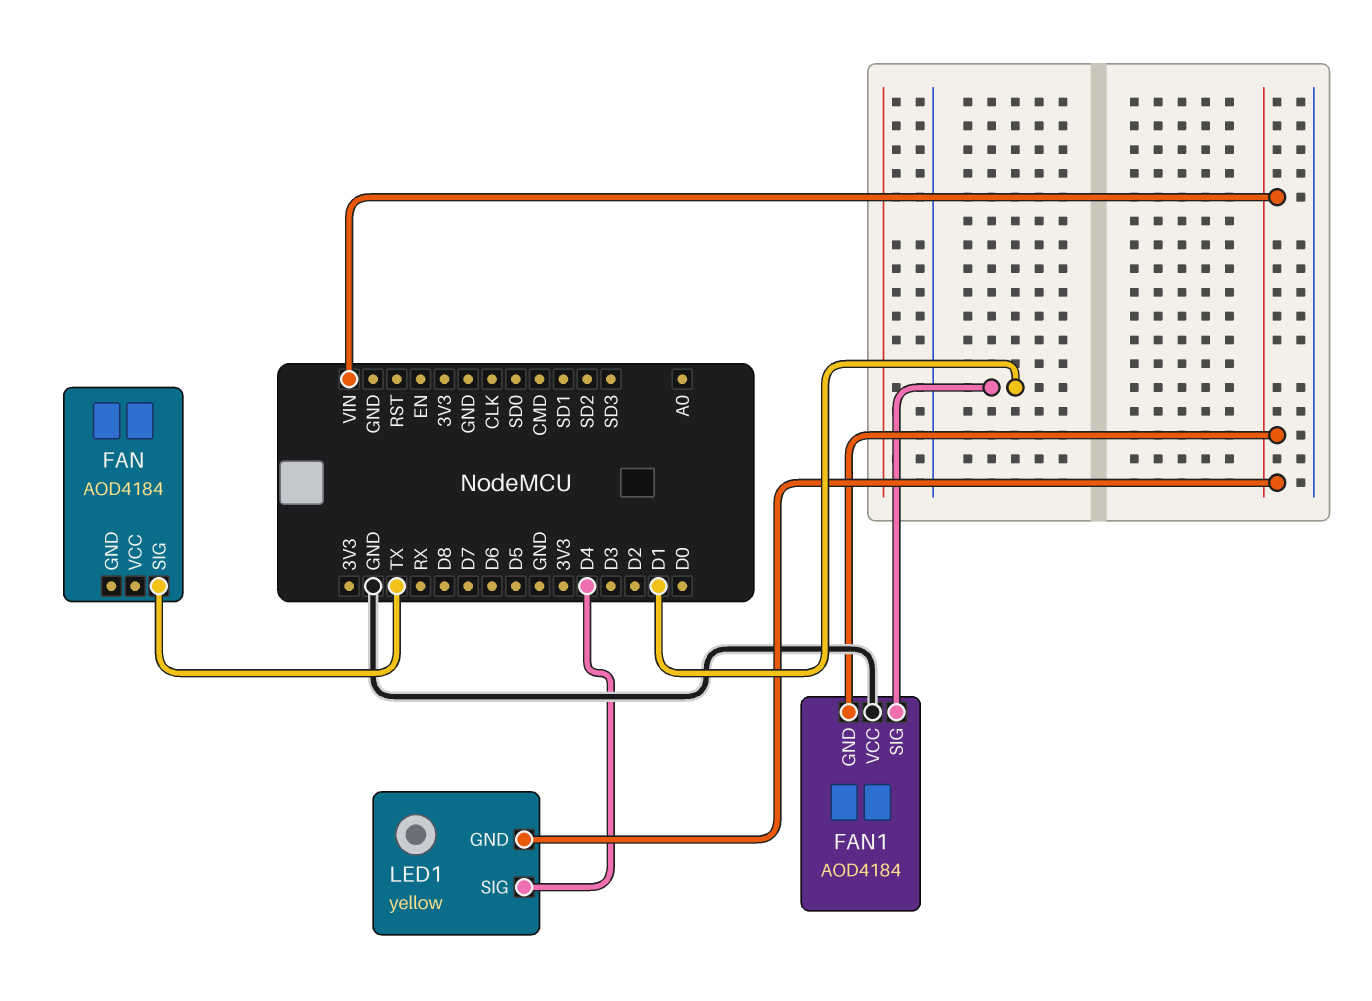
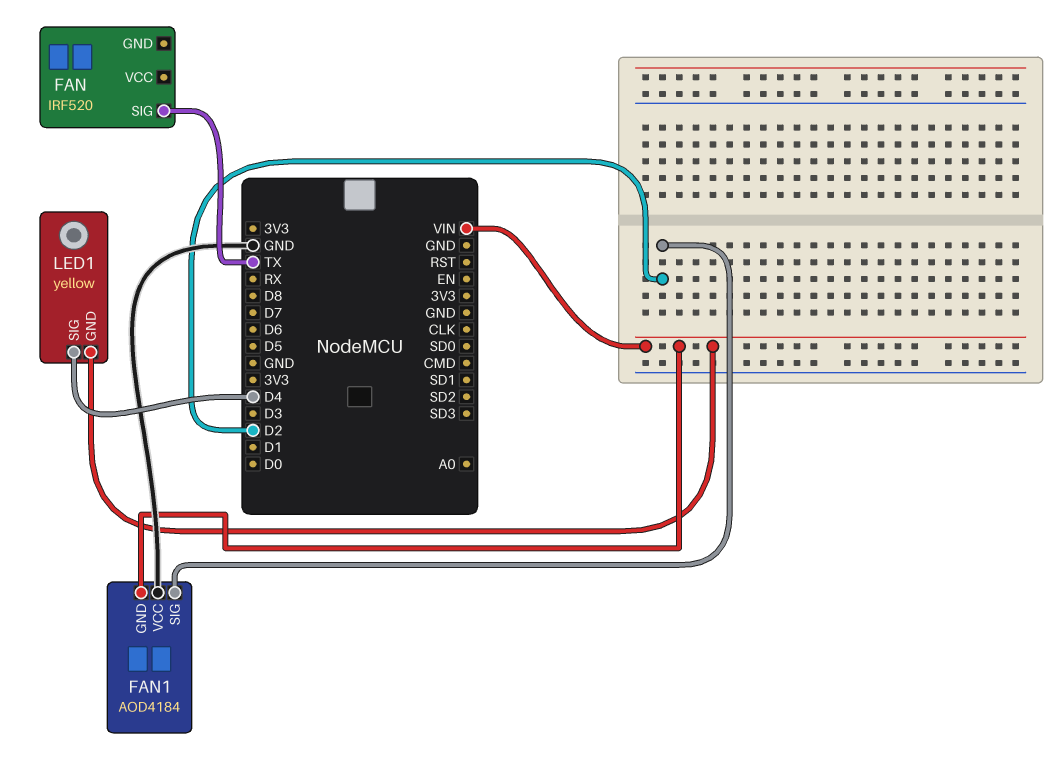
FAN: AOD4184 -> IRF520
FAN1 pin SIG: D1 -> D2

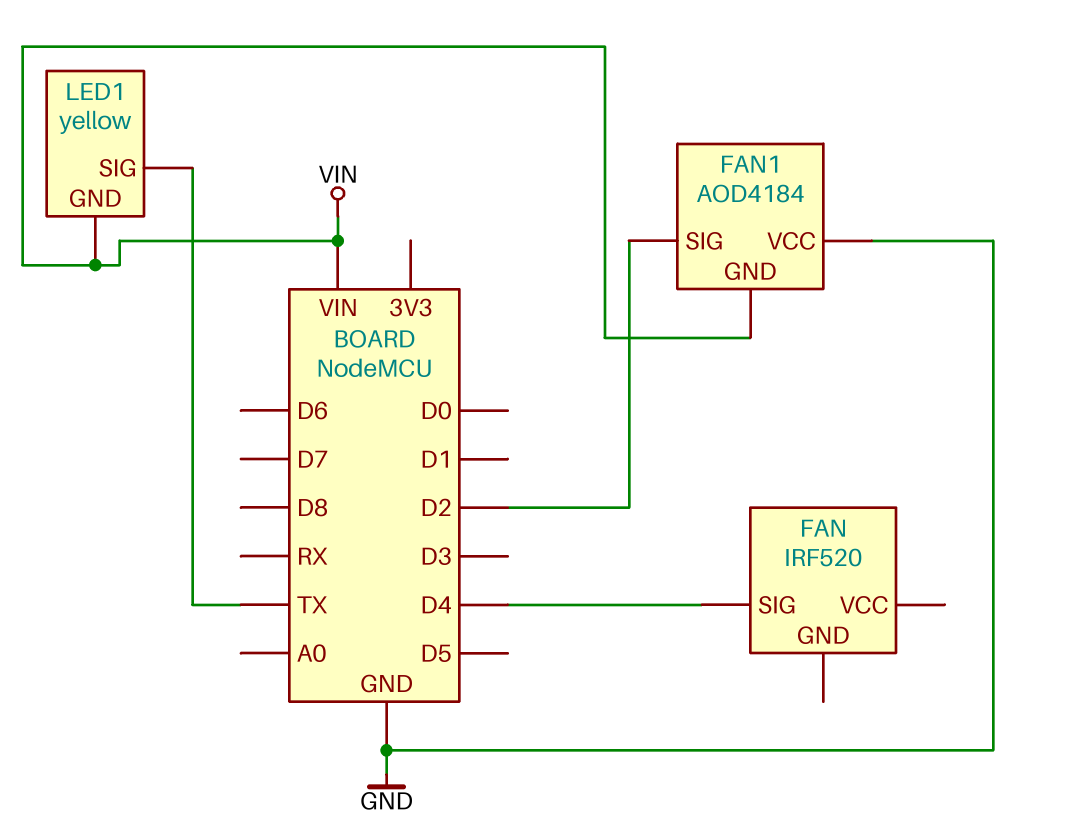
FAN pin SIG: TX -> D4
LED1 pin SIG: D4 -> TX

